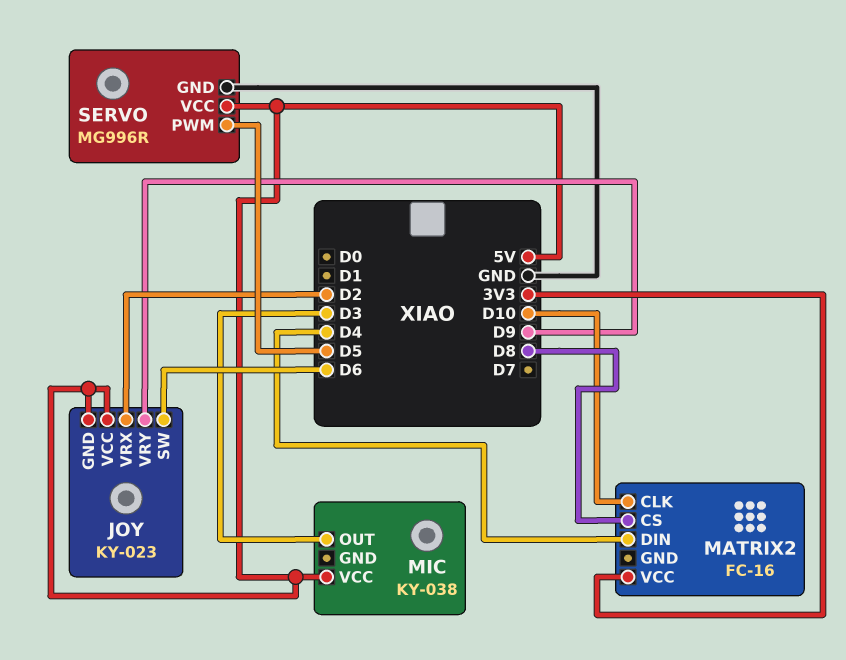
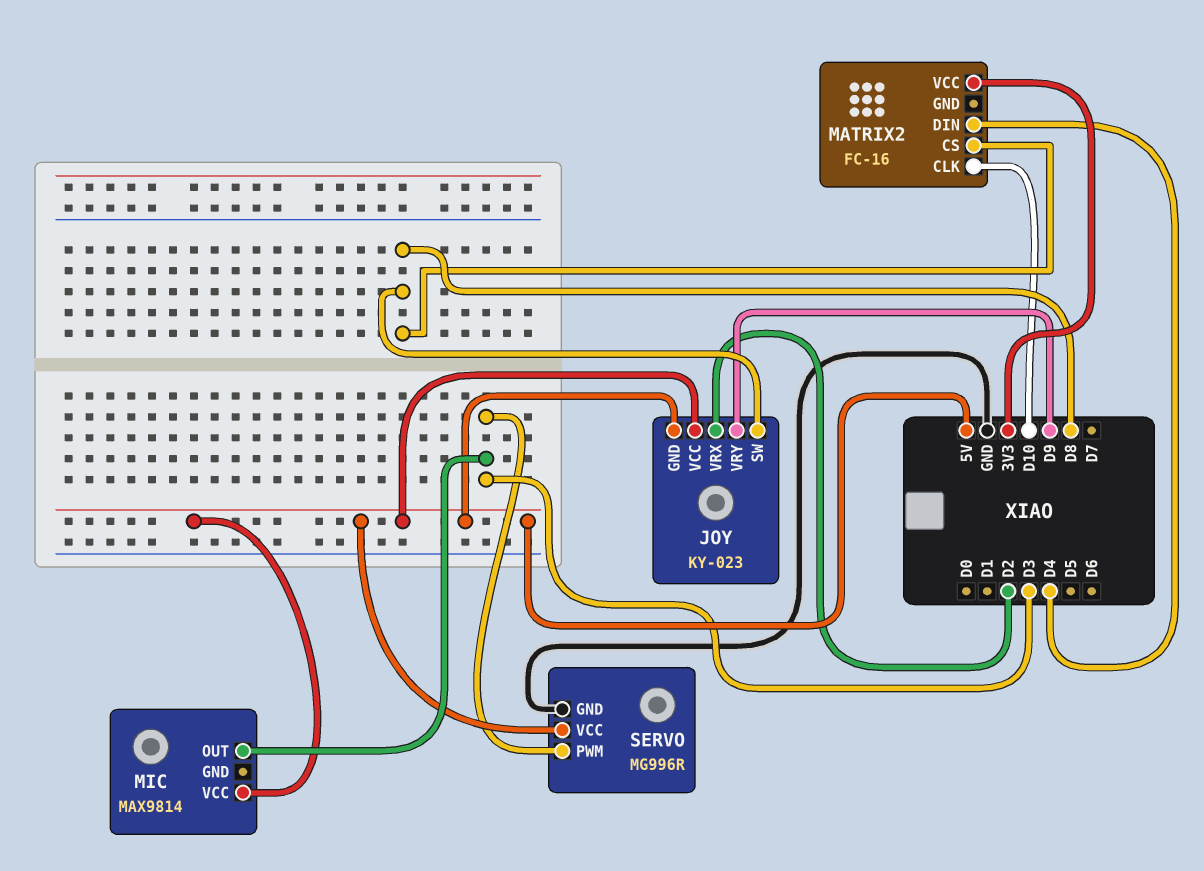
JOY pin SW: D6 -> D8
MIC: KY-038 -> MAX9814
SERVO pin PWM: D5 -> D3

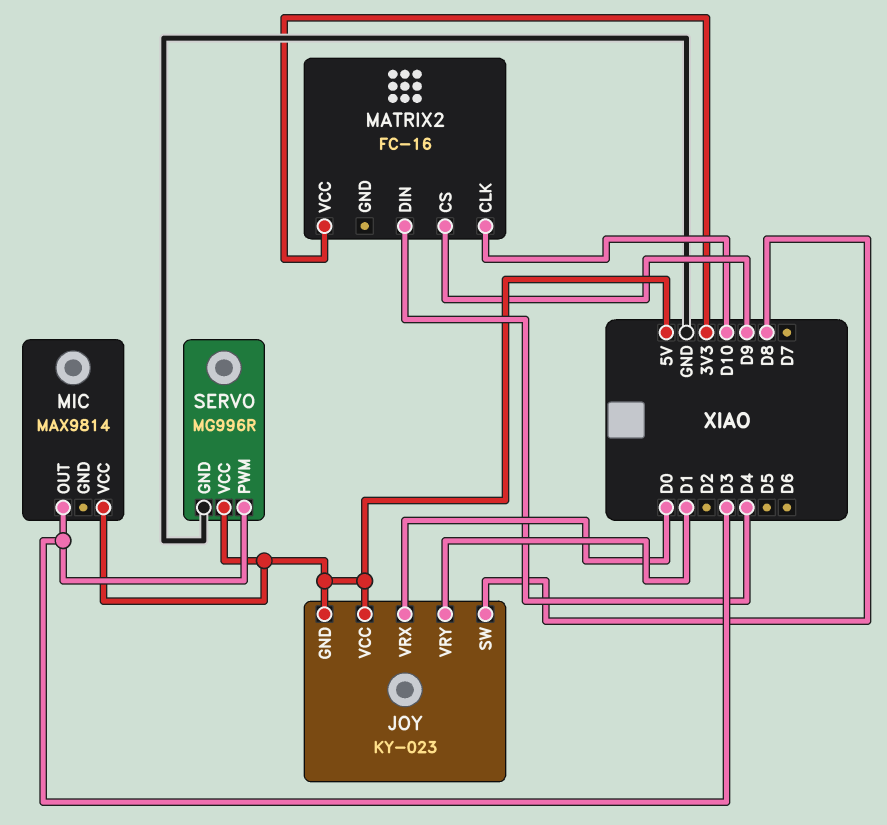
JOY pin VRX: D2 -> D0
JOY pin VRY: D9 -> D1
MATRIX2 pin CS: D8 -> D9

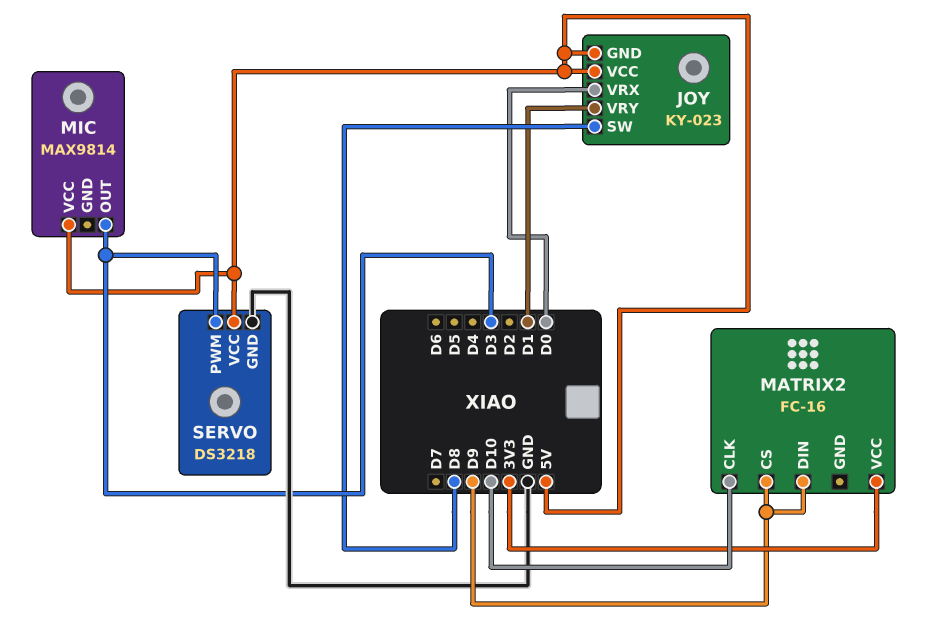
MATRIX2 pin DIN: D4 -> D9
SERVO: MG996R -> DS3218

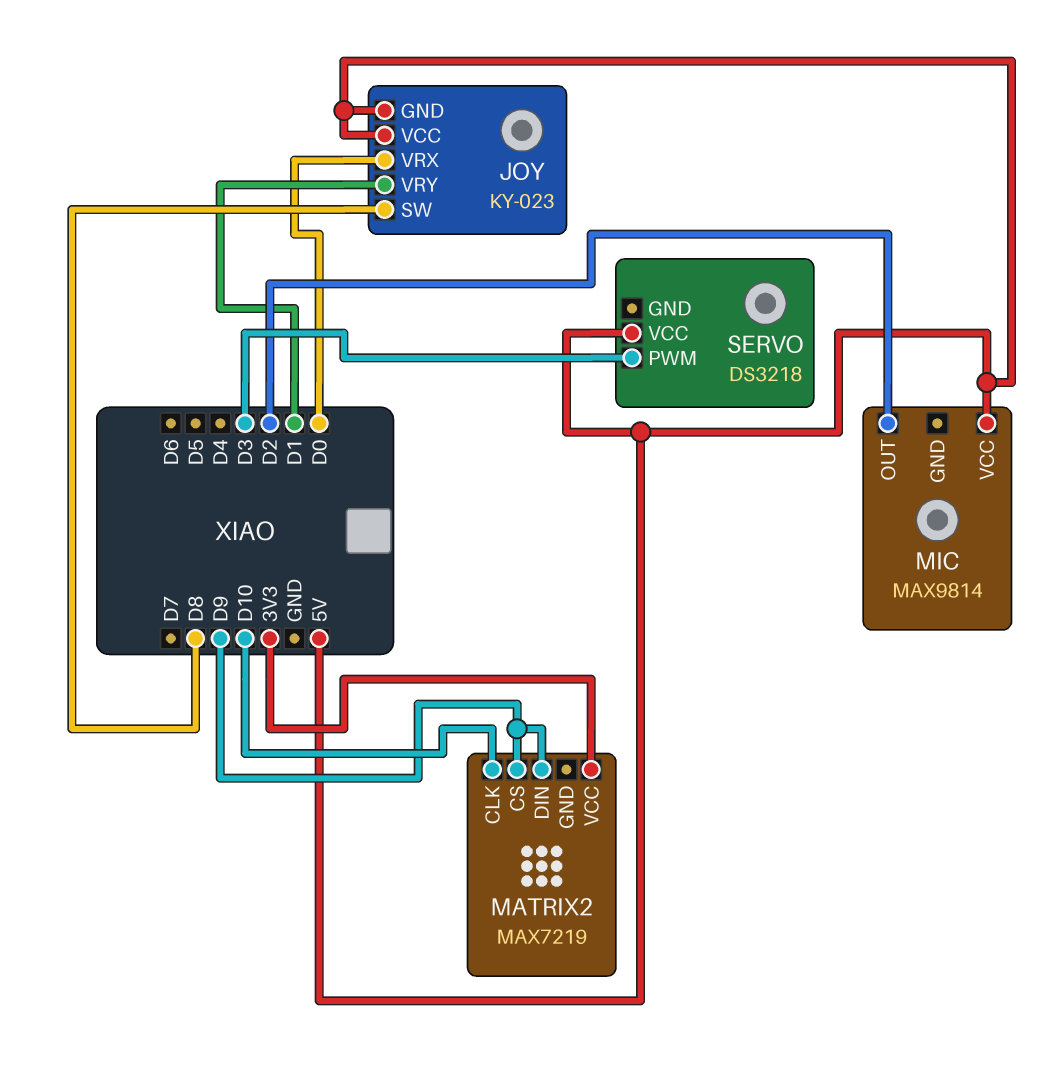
MATRIX2: FC-16 -> MAX7219
MIC pin OUT: D3 -> D2
SERVO pin GND: GND -> none

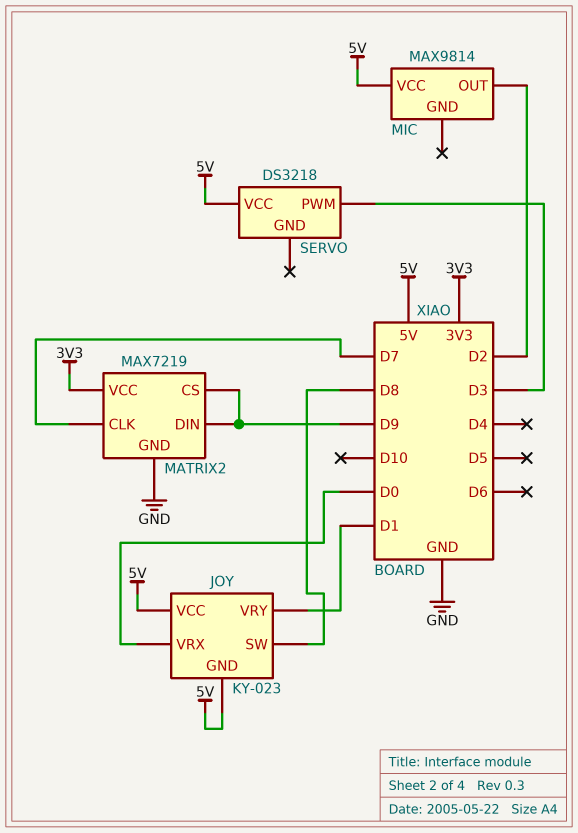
MATRIX2 pin CLK: D10 -> D7
MATRIX2 pin GND: none -> GND

